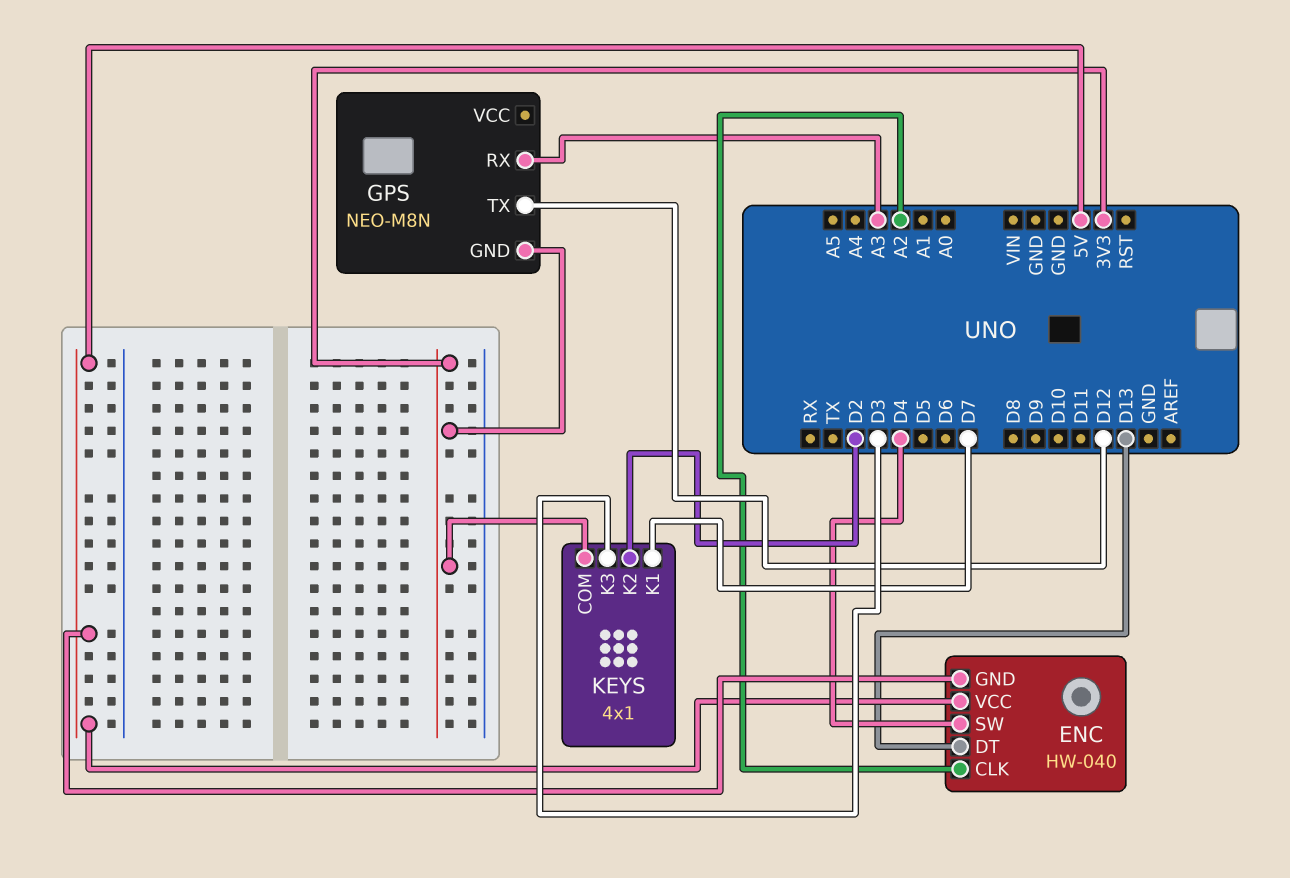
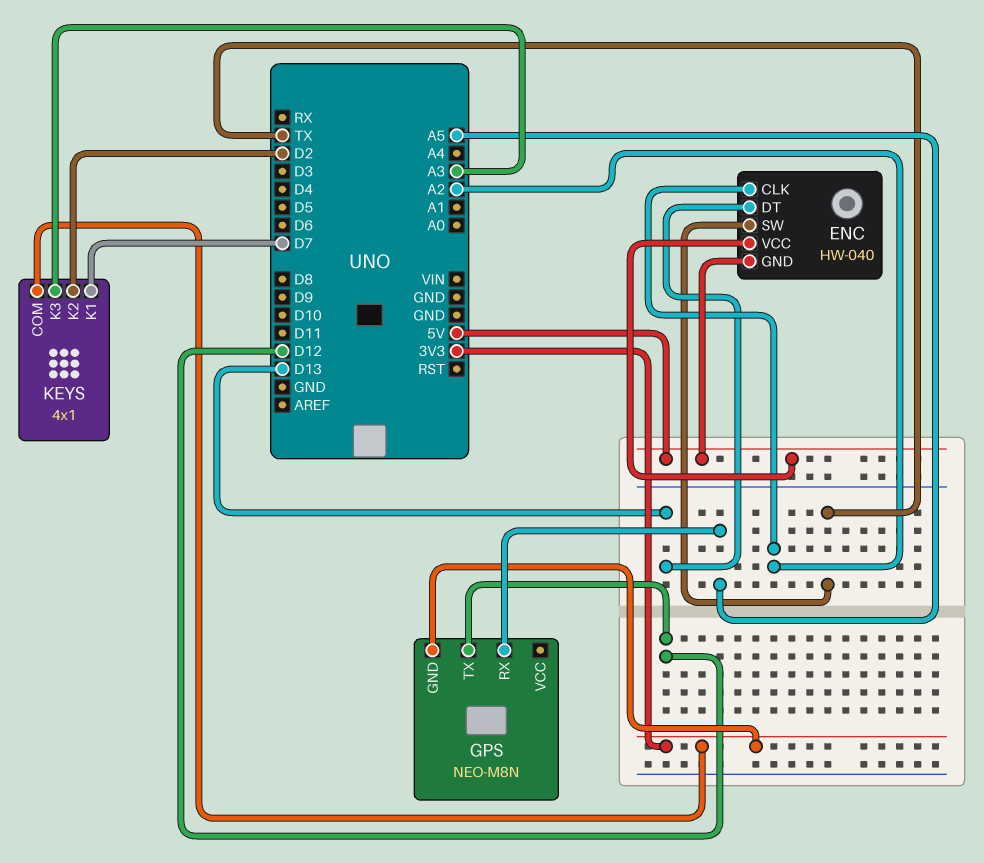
ENC pin SW: D4 -> TX
GPS pin RX: A3 -> A5
KEYS pin K3: D3 -> A3

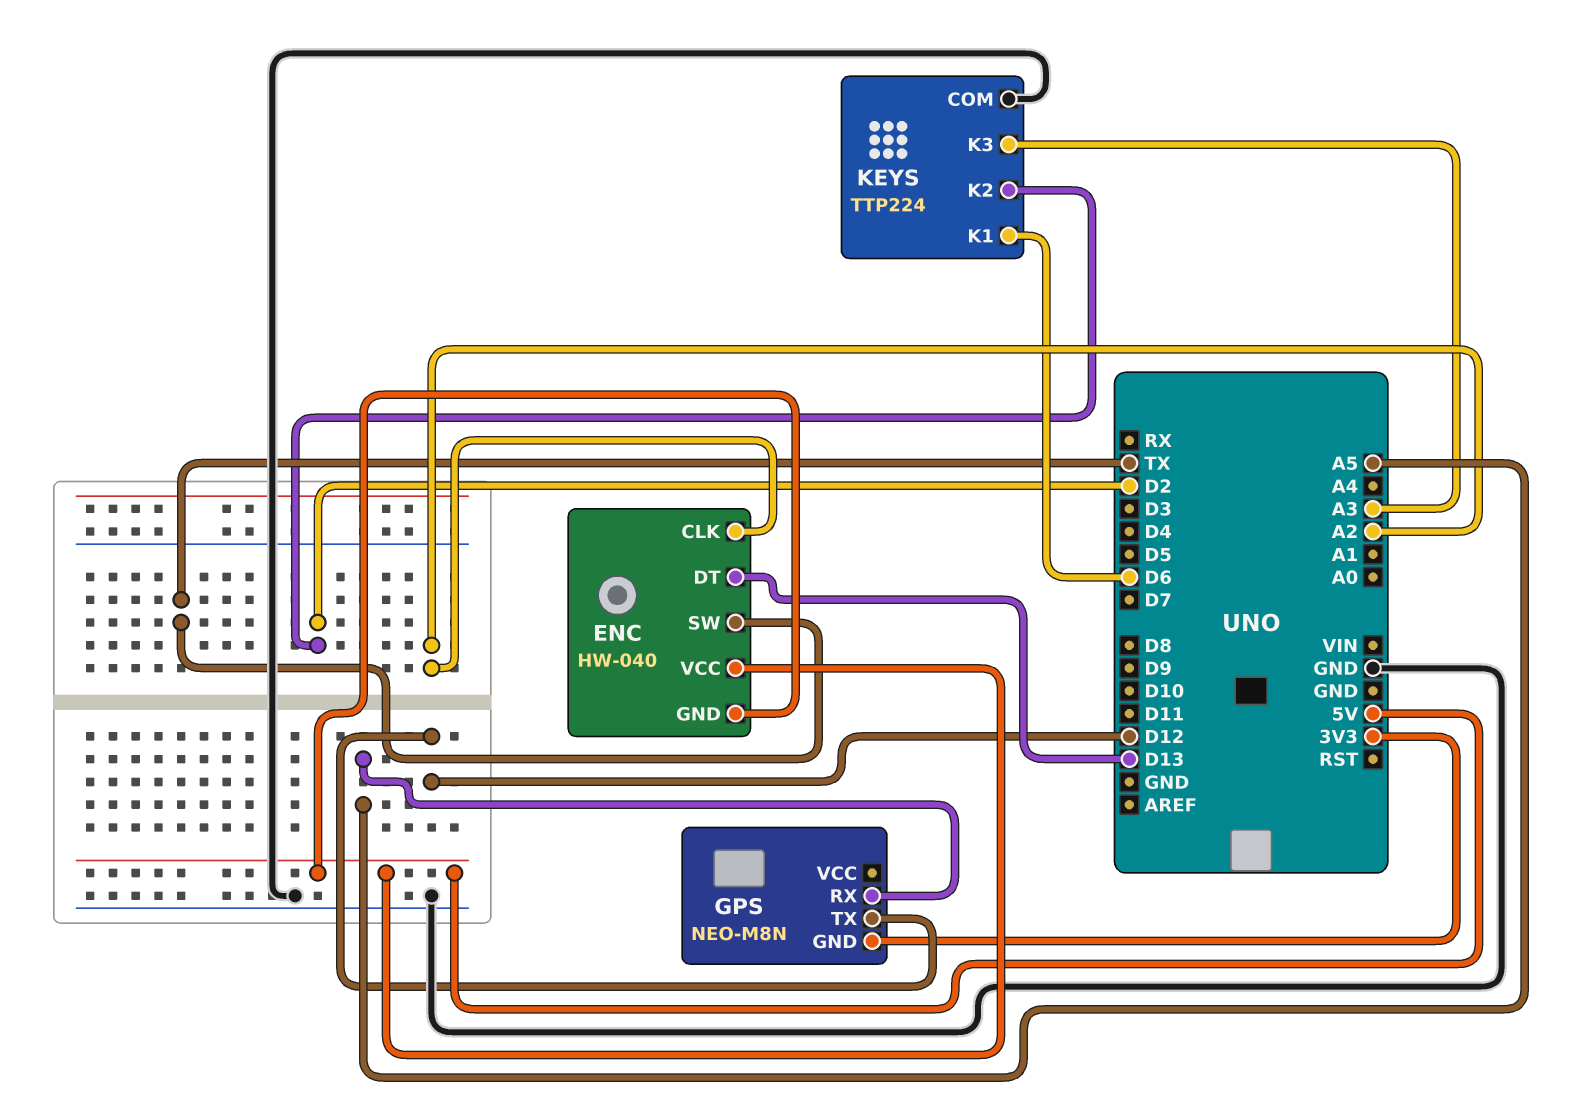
KEYS: 4x1 -> TTP224
KEYS pin COM: 3V3 -> GND
KEYS pin K1: D7 -> D6

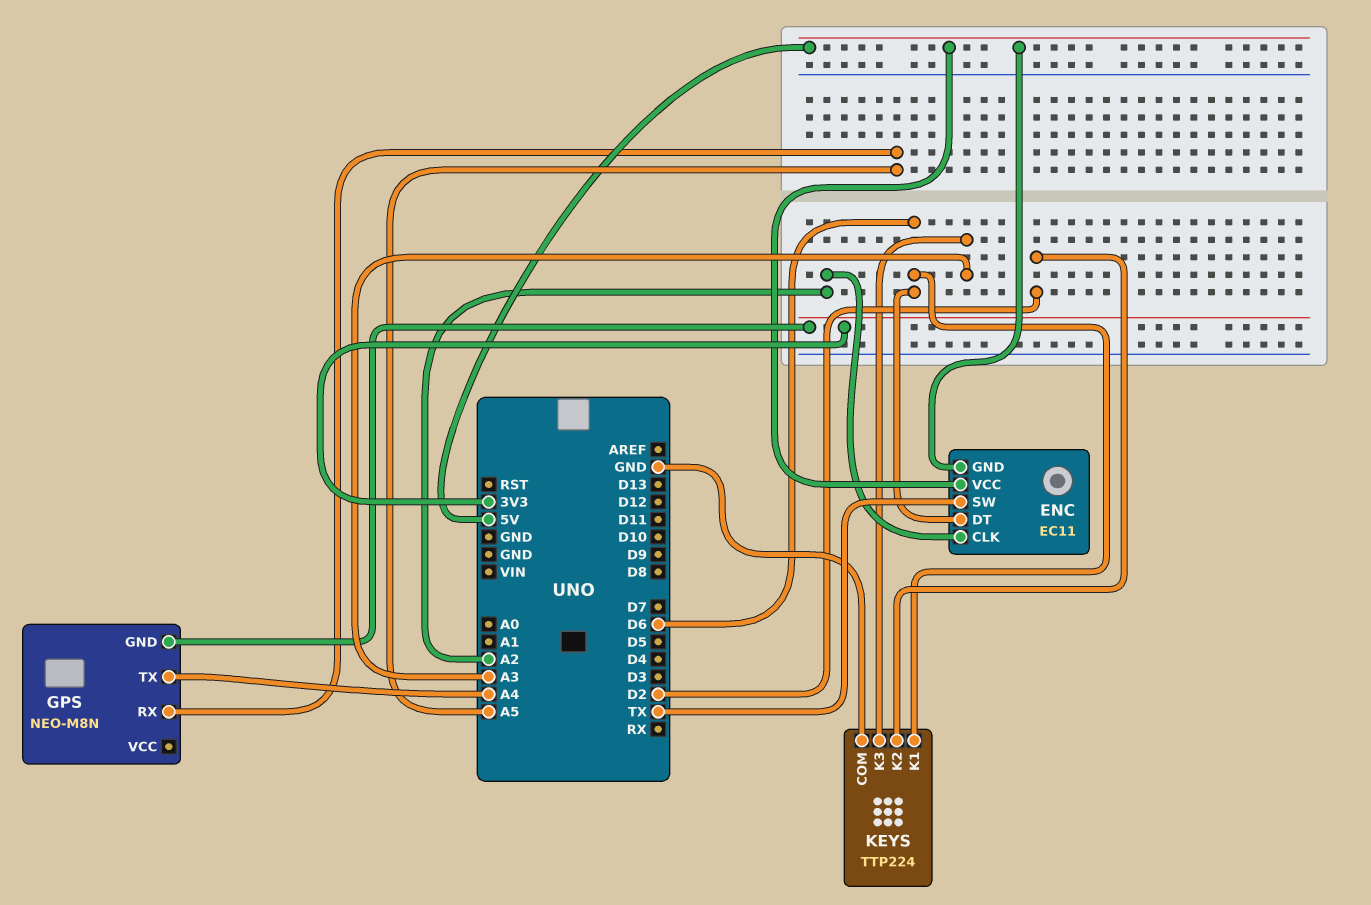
ENC: HW-040 -> EC11
ENC pin DT: D13 -> D6
GPS pin TX: D12 -> A4

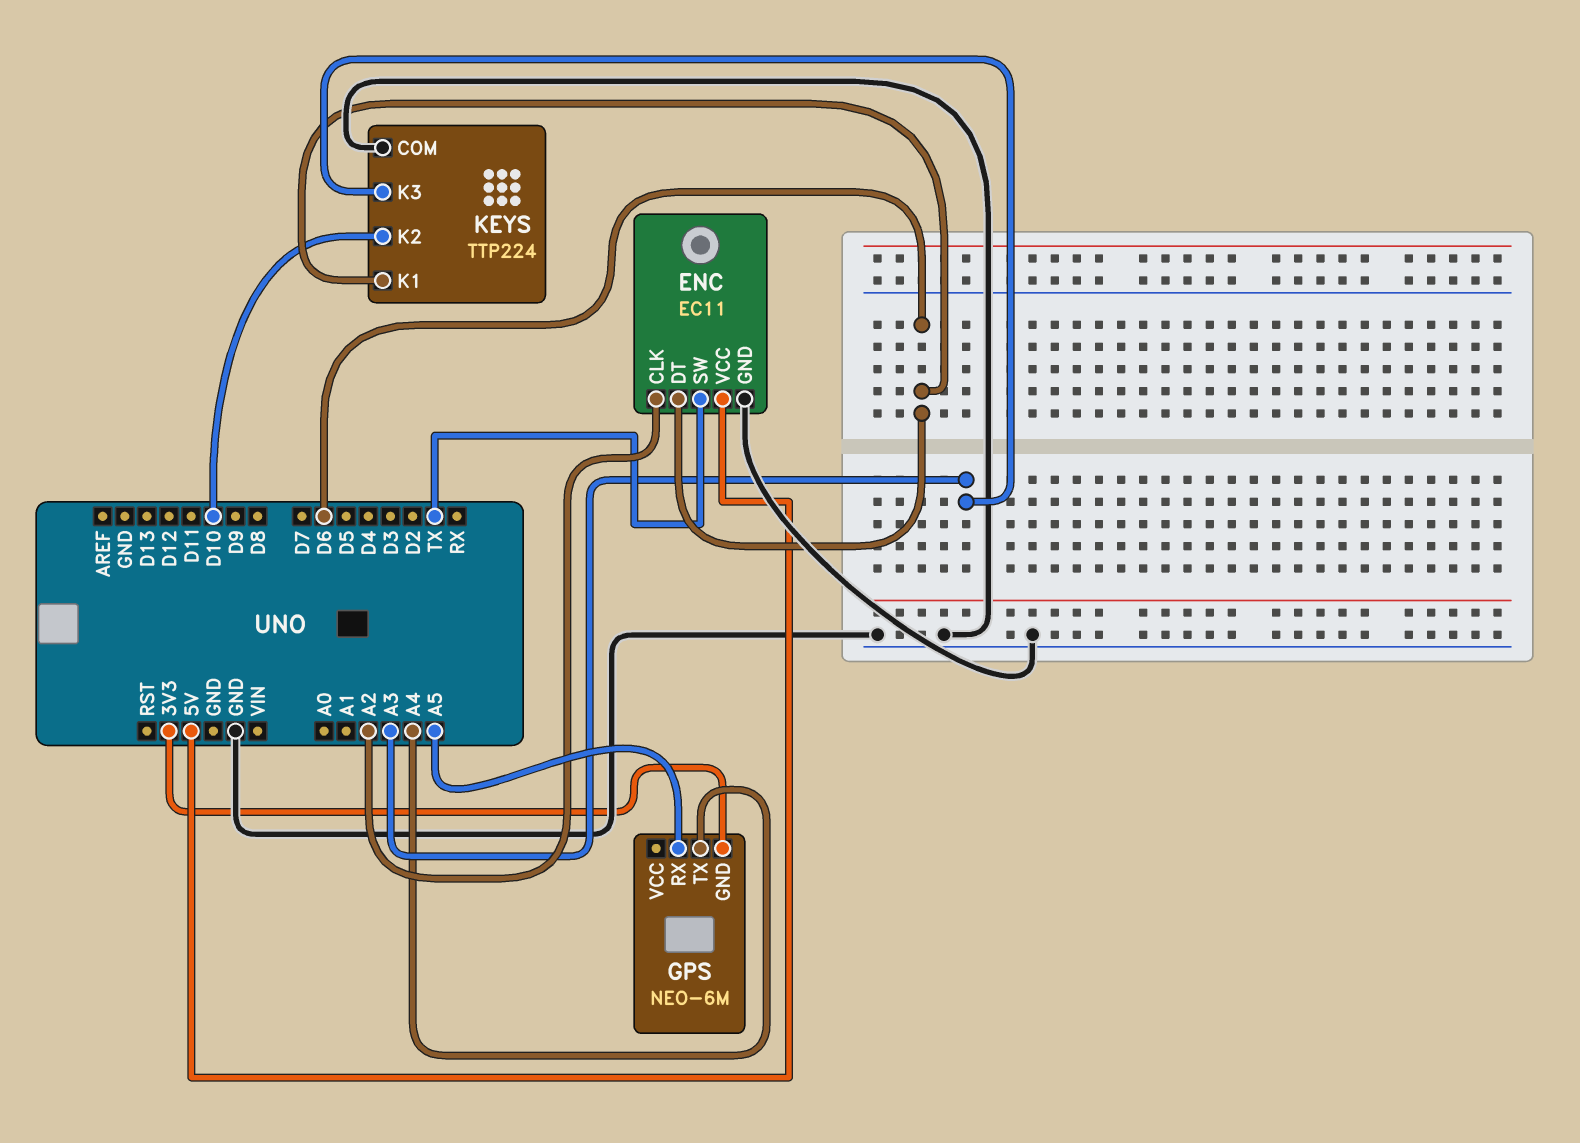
ENC pin GND: 5V -> GND
GPS: NEO-M8N -> NEO-6M
KEYS pin K2: D2 -> D10

